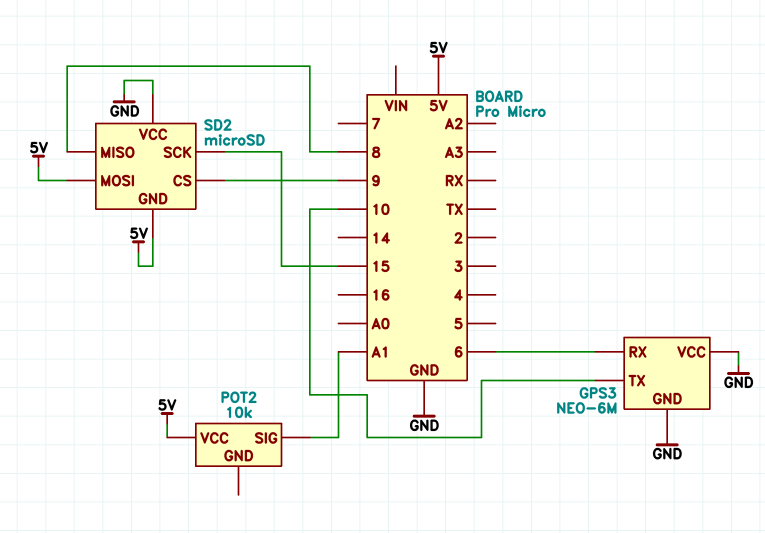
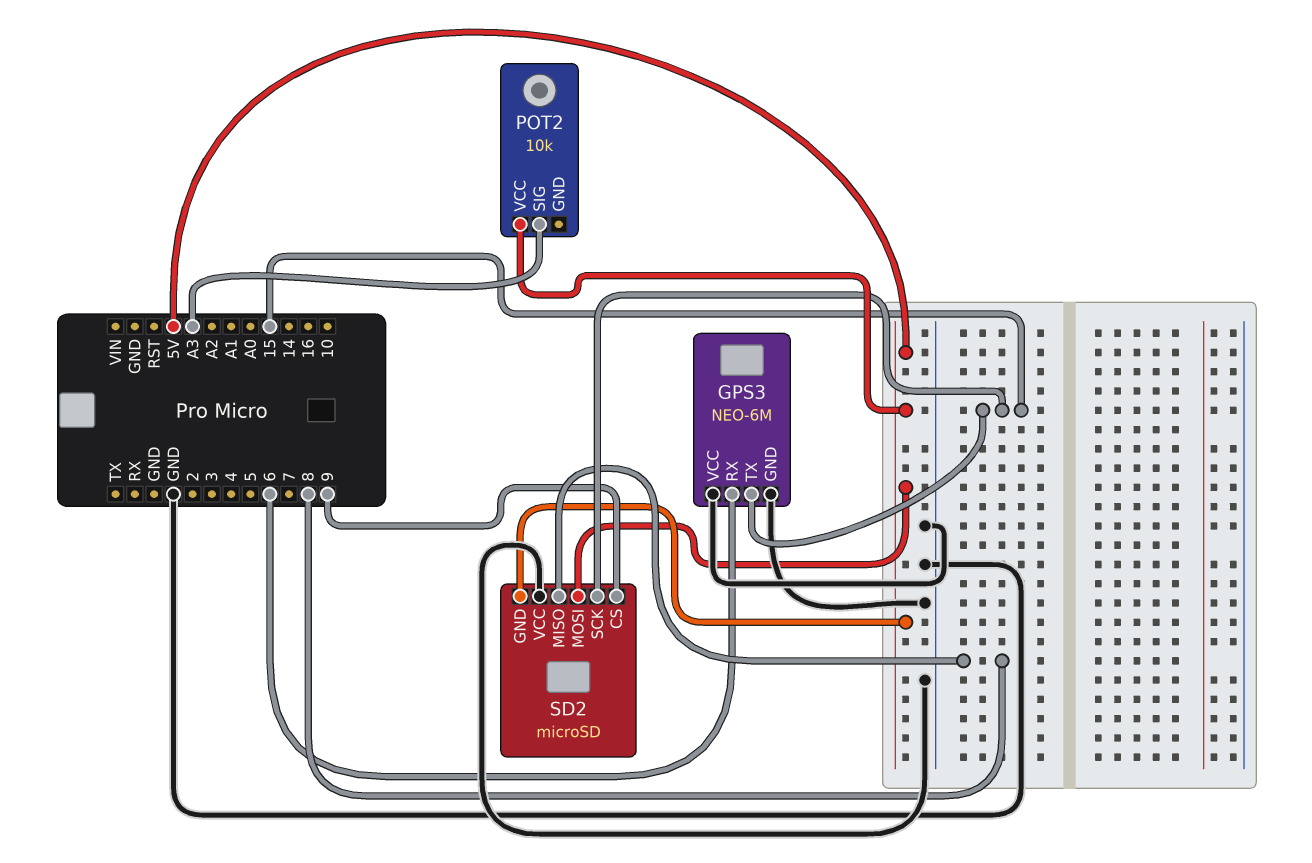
GPS3 pin TX: 10 -> 15
POT2 pin SIG: A1 -> A3

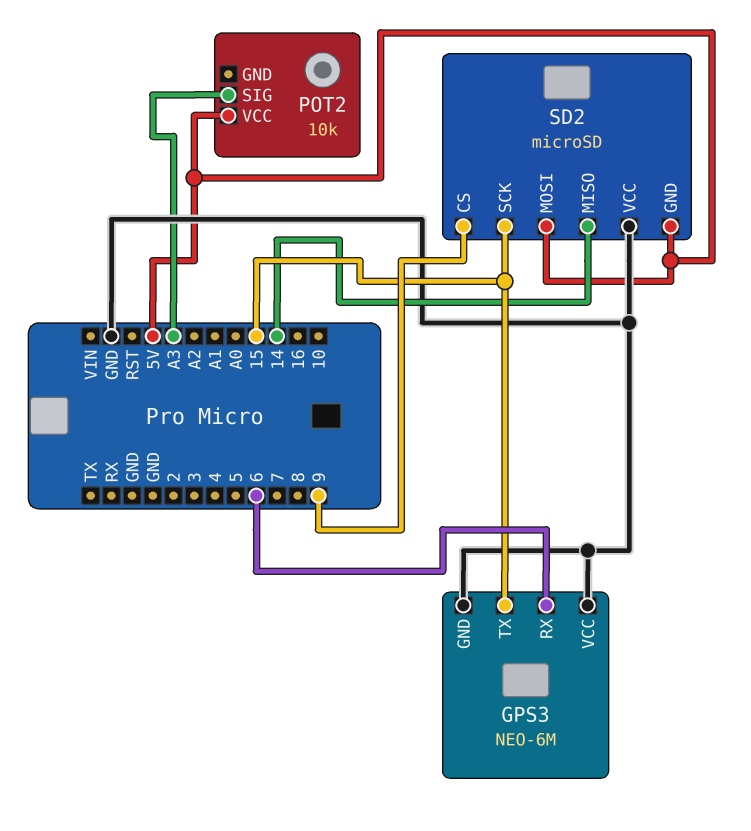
SD2 pin MISO: 8 -> 14

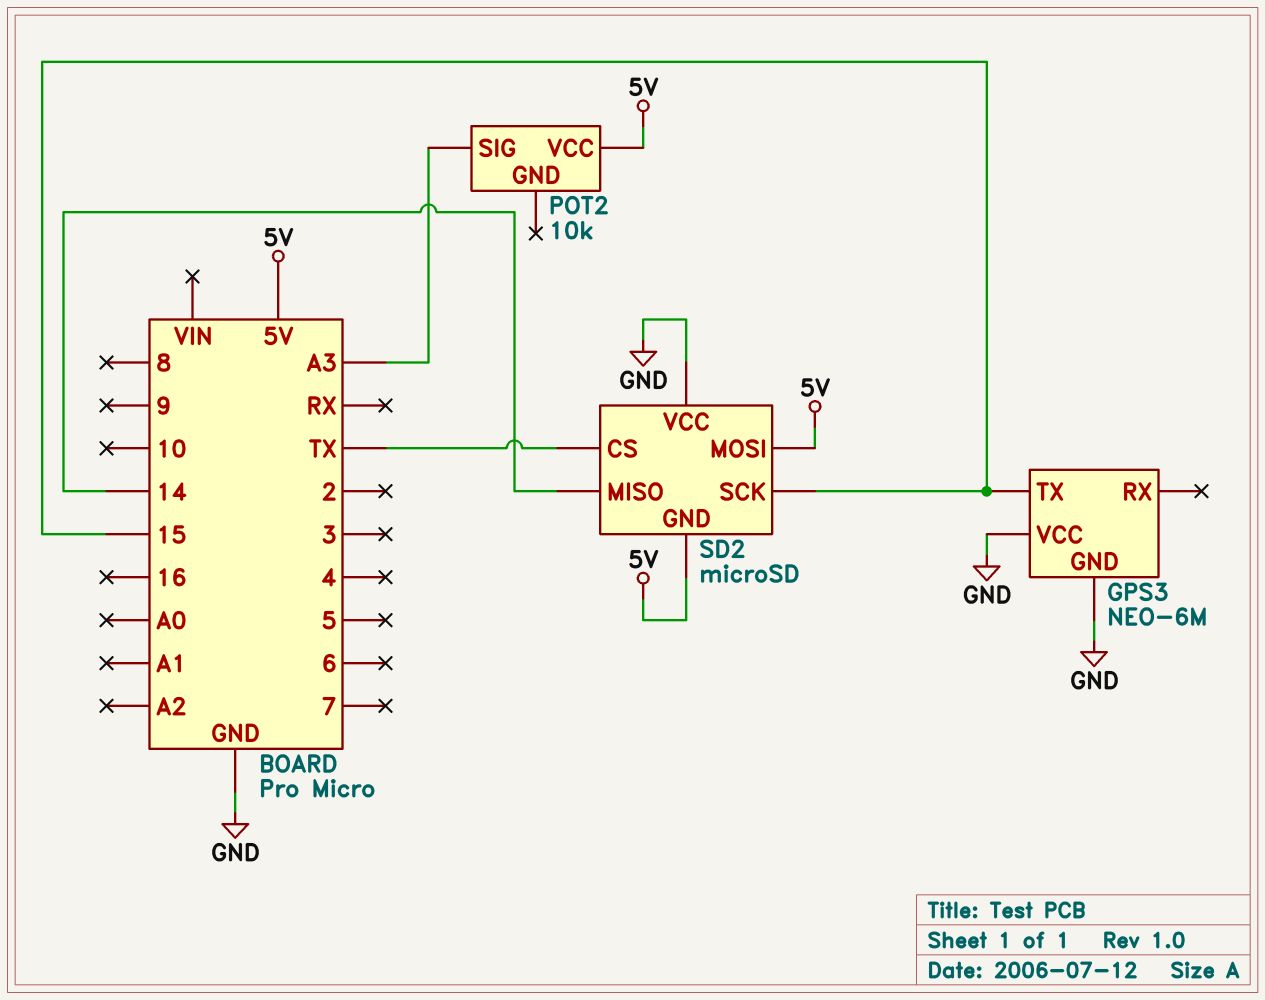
GPS3 pin RX: 6 -> none
SD2 pin CS: 9 -> TX

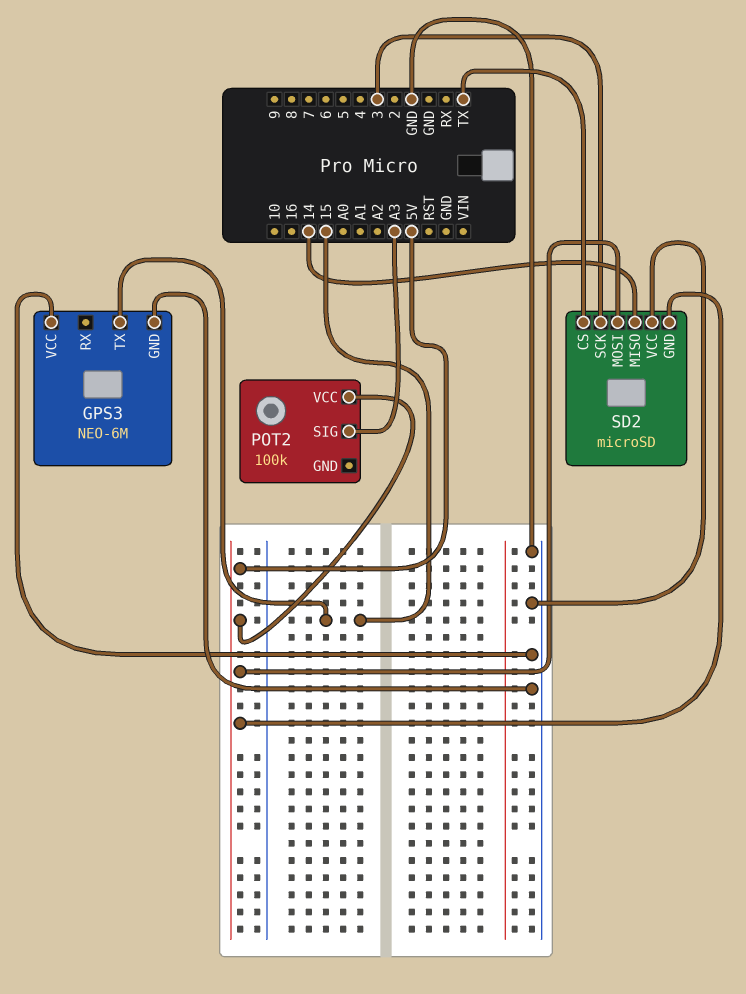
POT2: 10k -> 100k
SD2 pin SCK: 15 -> 3

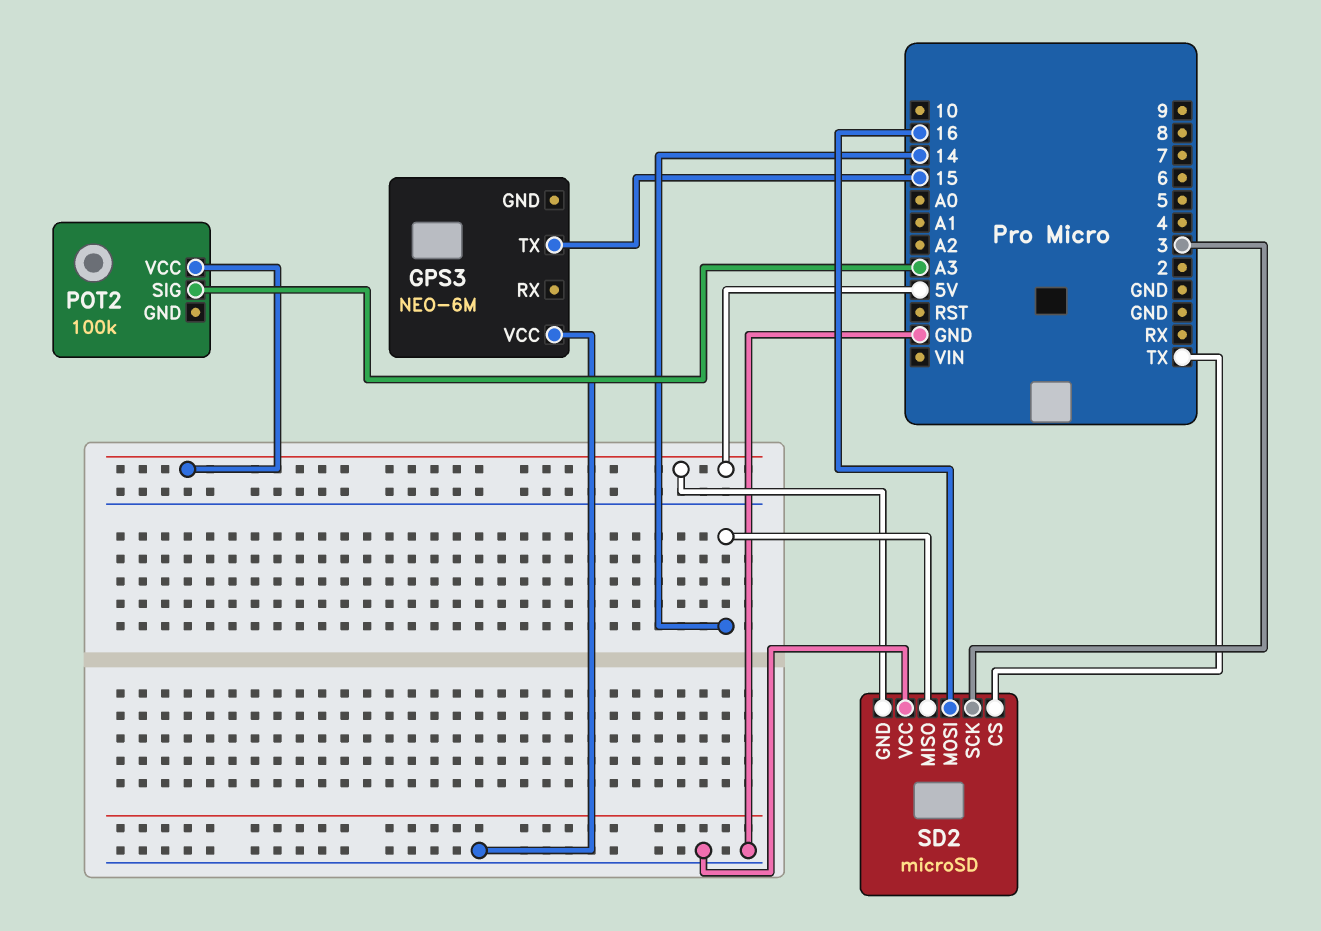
GPS3 pin GND: GND -> none
SD2 pin MOSI: 5V -> 16

